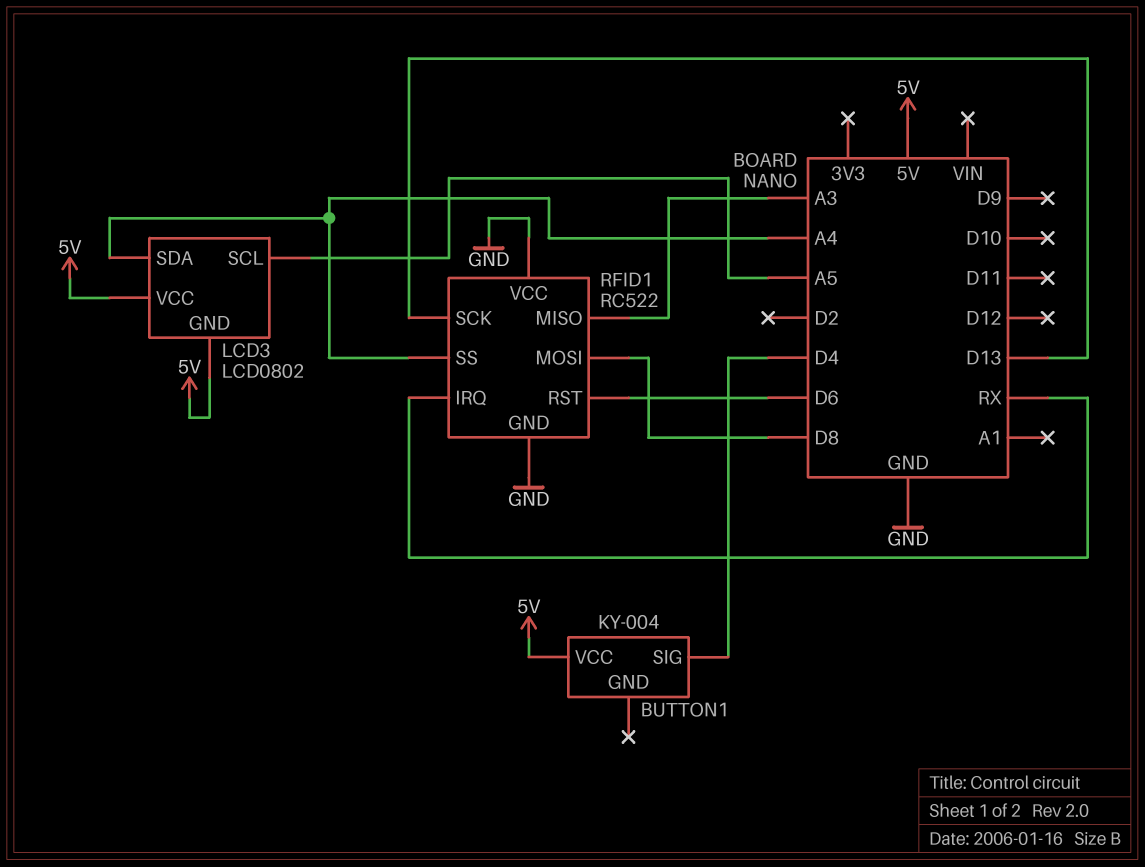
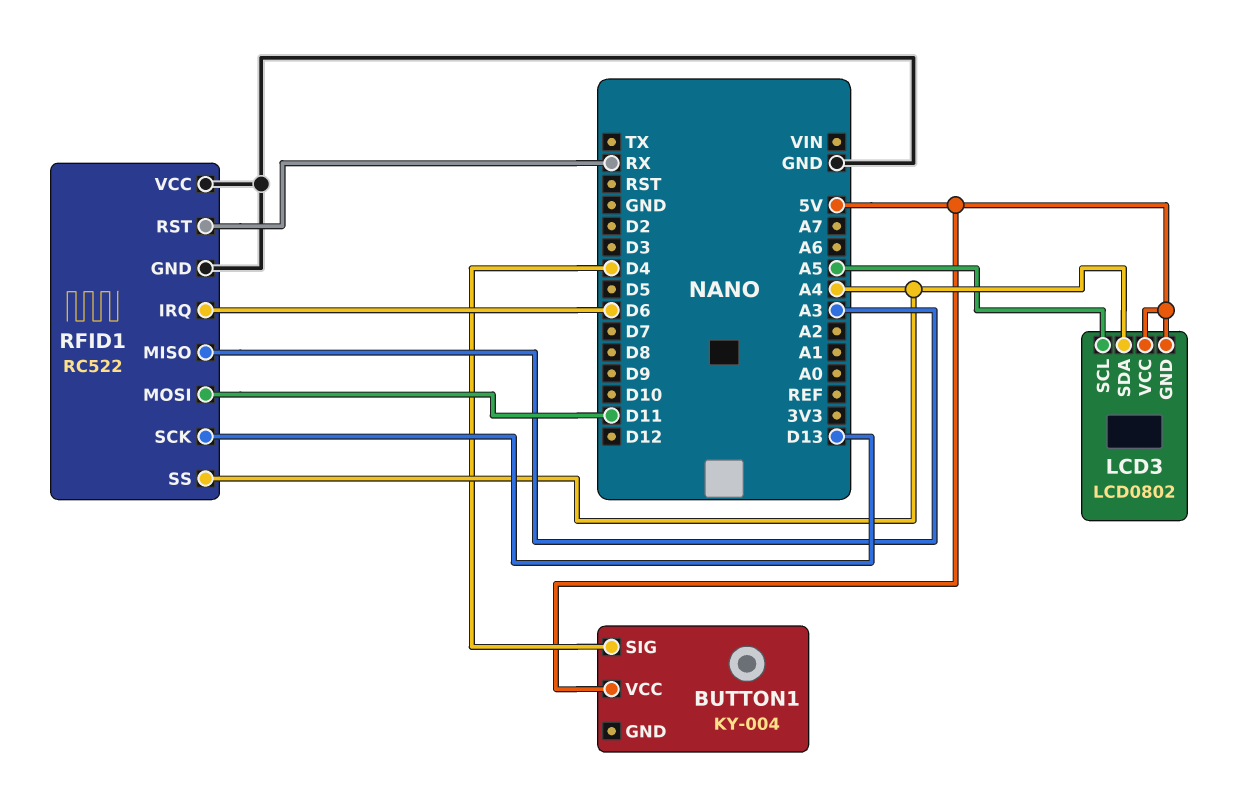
RFID1 pin IRQ: RX -> D6
RFID1 pin MOSI: D8 -> D11
RFID1 pin RST: D6 -> RX

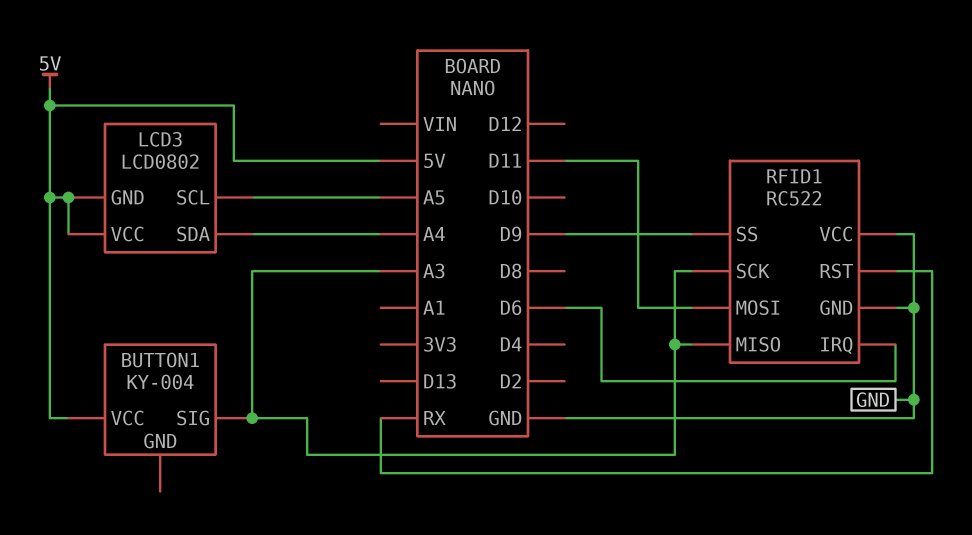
BUTTON1 pin SIG: D4 -> A3
RFID1 pin SCK: D13 -> A3
RFID1 pin SS: A4 -> D9

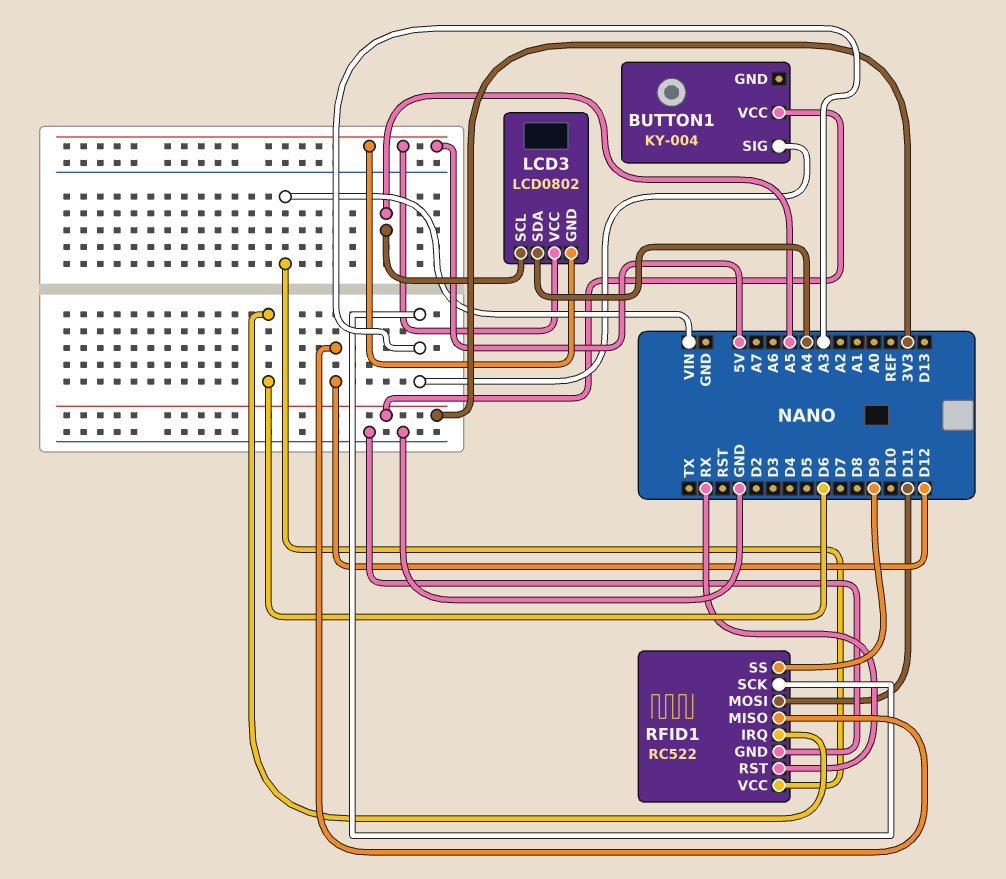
BUTTON1 pin VCC: 5V -> 3V3
RFID1 pin MISO: A3 -> D12
RFID1 pin VCC: GND -> VIN

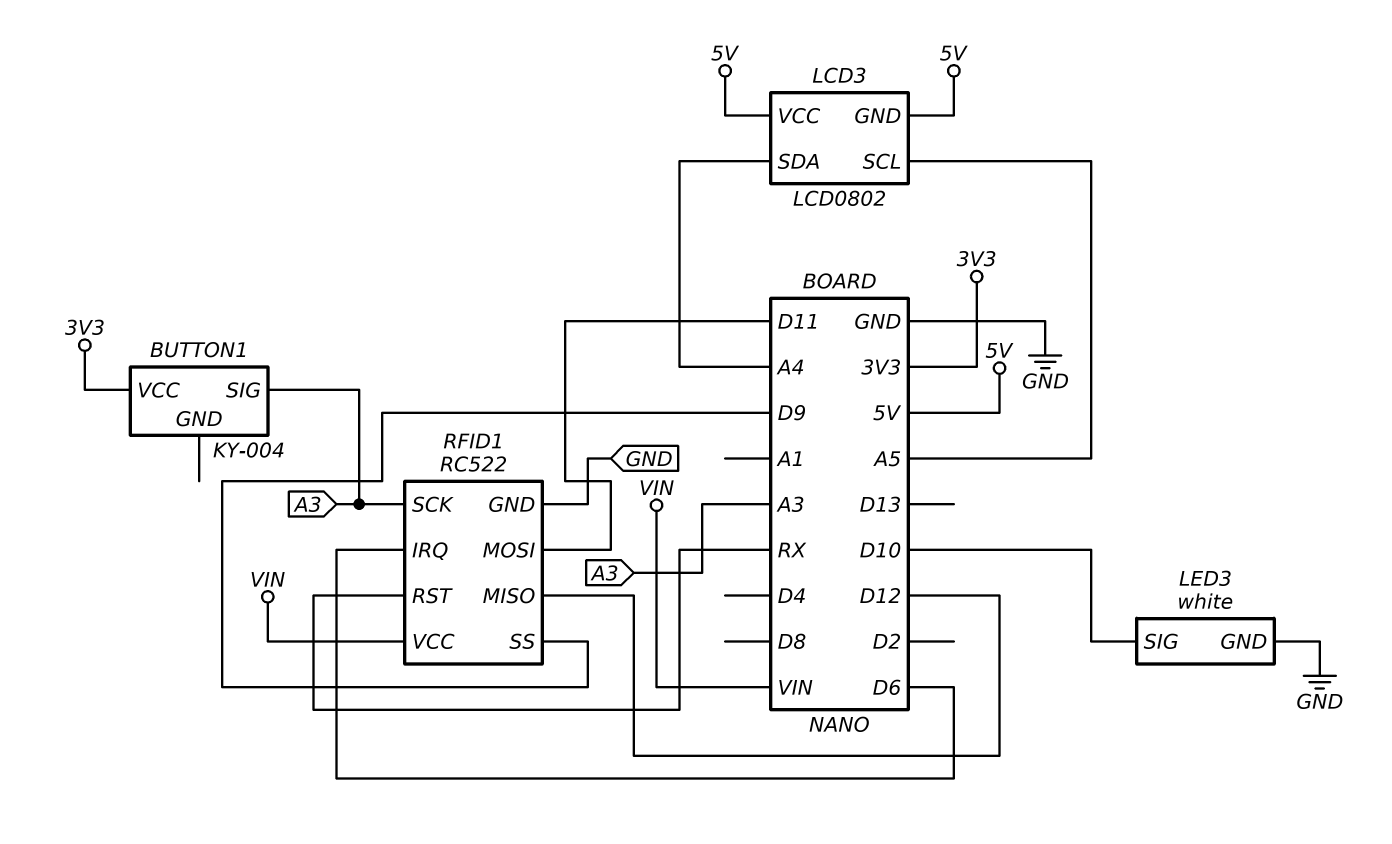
LED3: none -> white
LED3 pin GND: none -> GND
LED3 pin SIG: none -> D10

